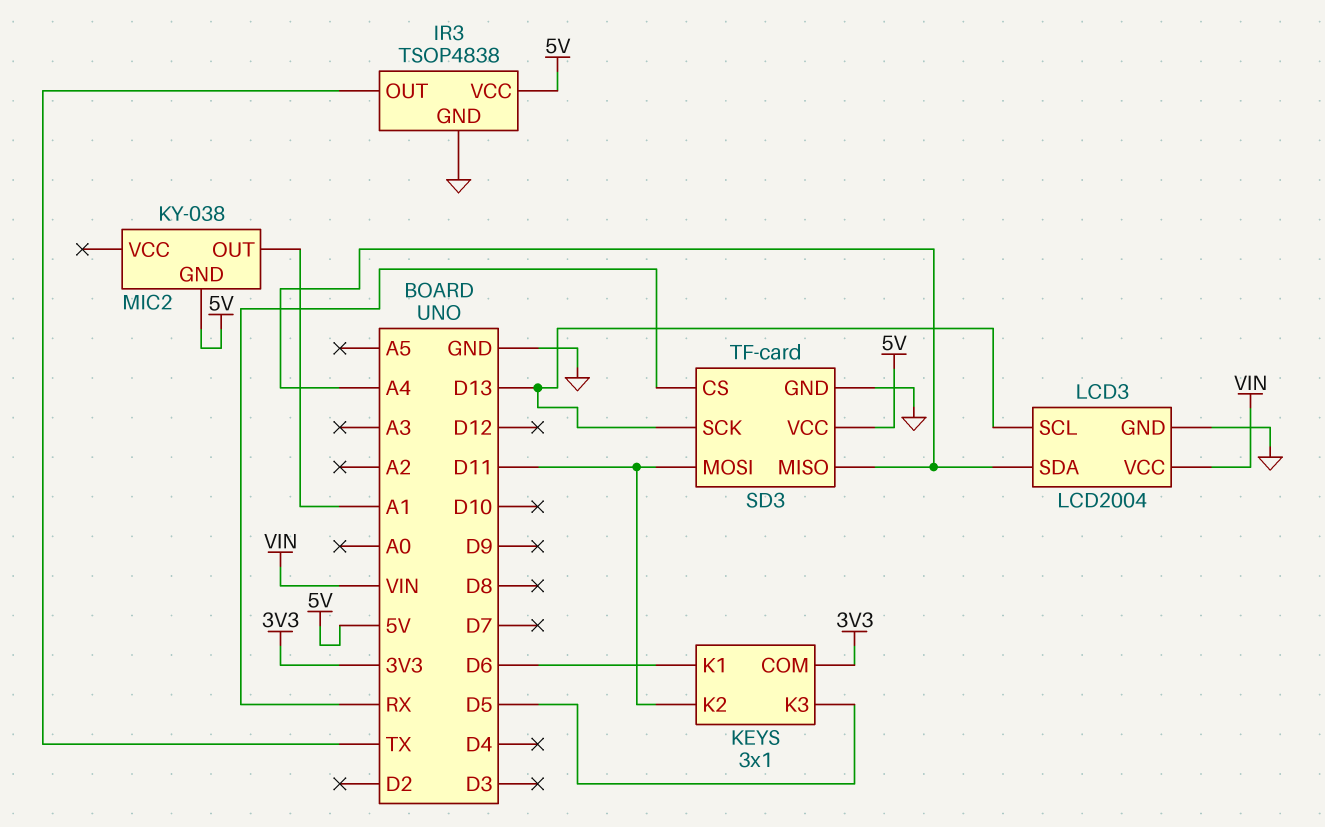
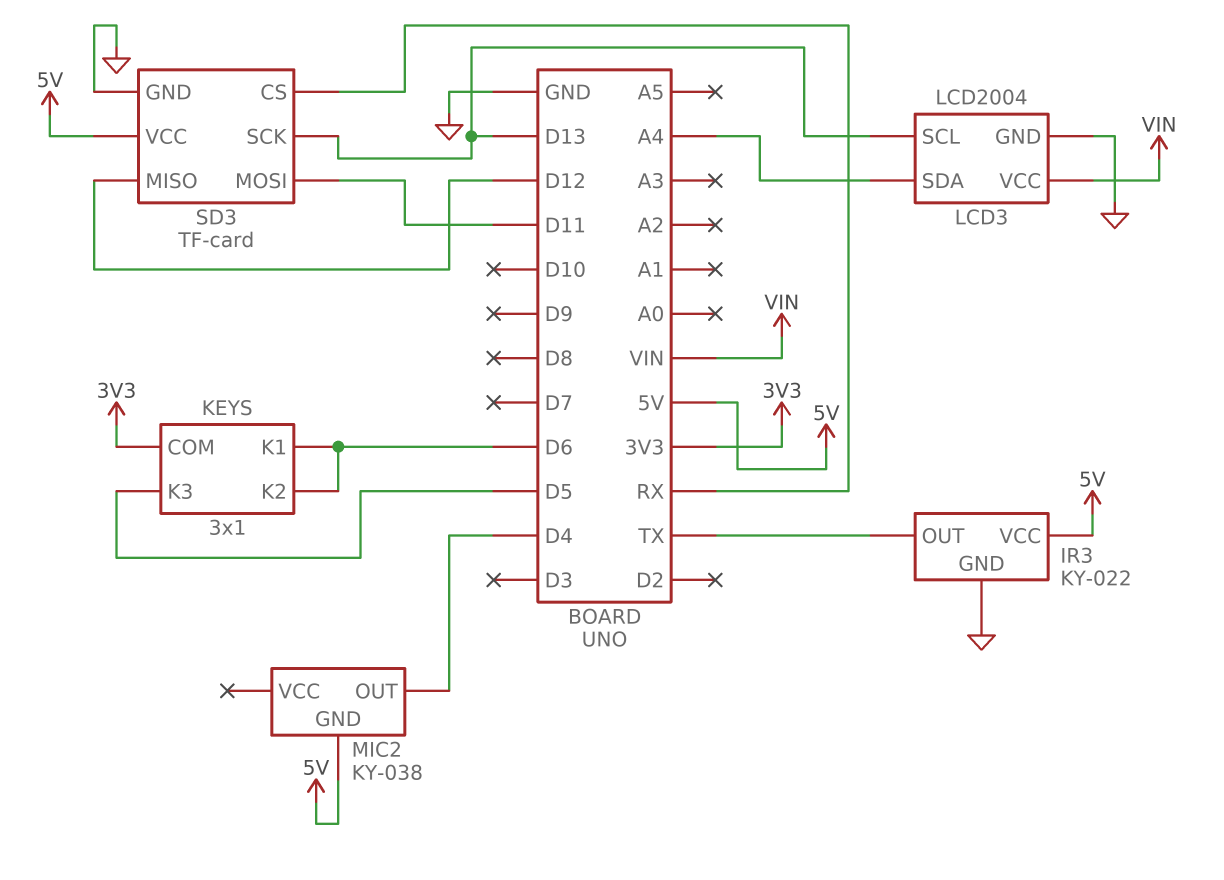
IR3: TSOP4838 -> KY-022
KEYS pin K2: D11 -> D6
MIC2 pin OUT: A1 -> D4
SD3 pin MISO: A4 -> D12

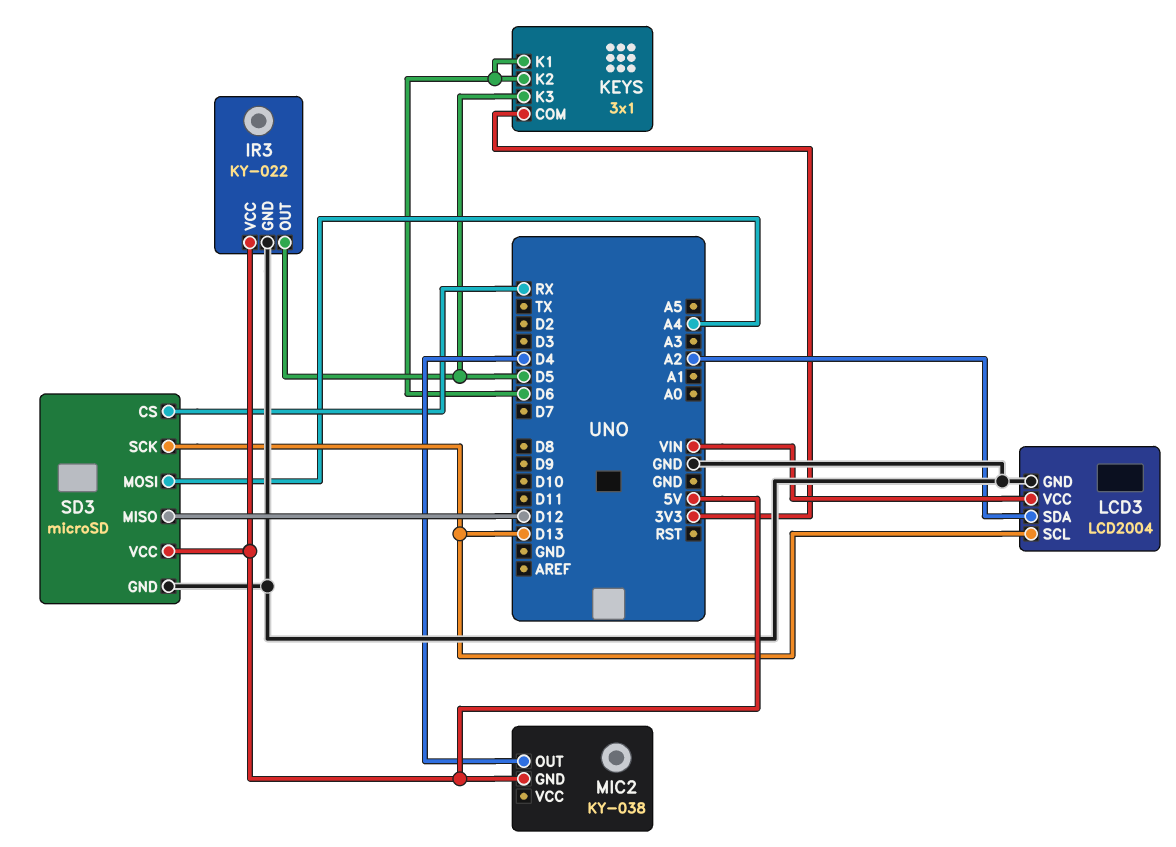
IR3 pin OUT: TX -> D5
LCD3 pin SDA: A4 -> A2
SD3: TF-card -> microSD
SD3 pin MOSI: D11 -> A4

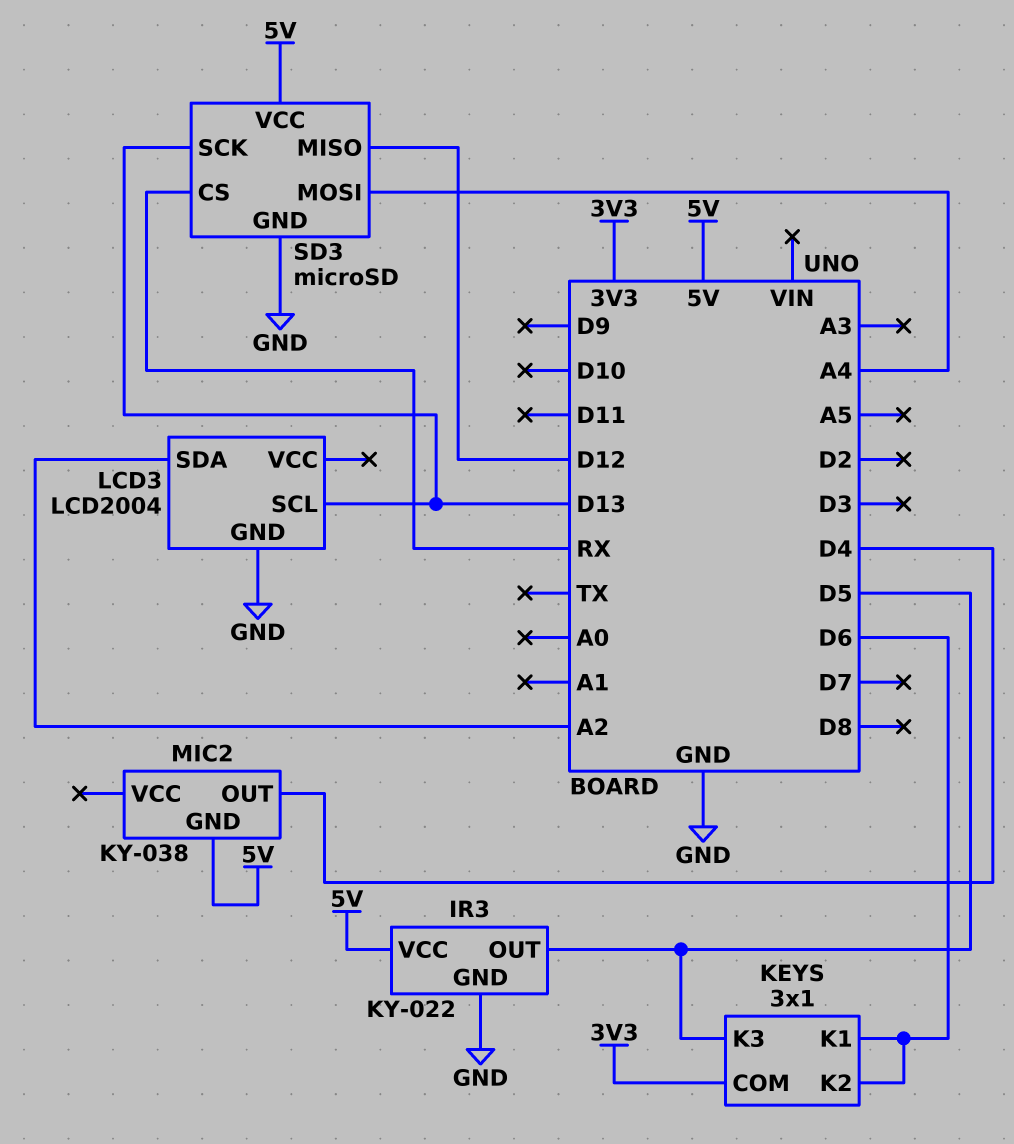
LCD3 pin VCC: VIN -> none

